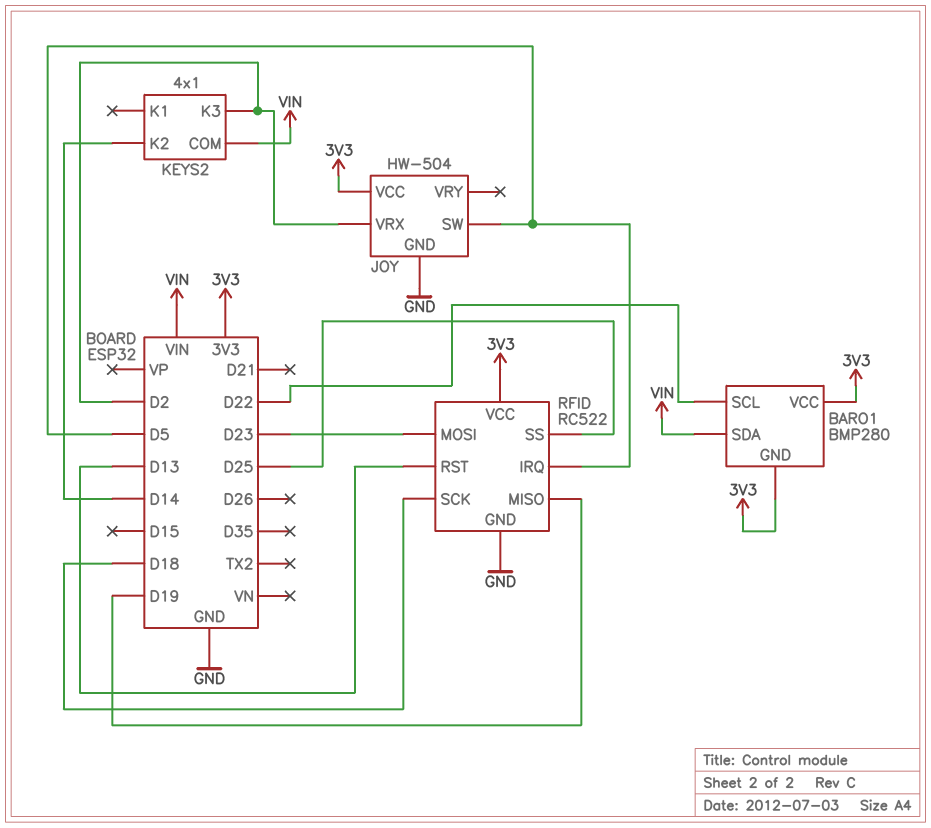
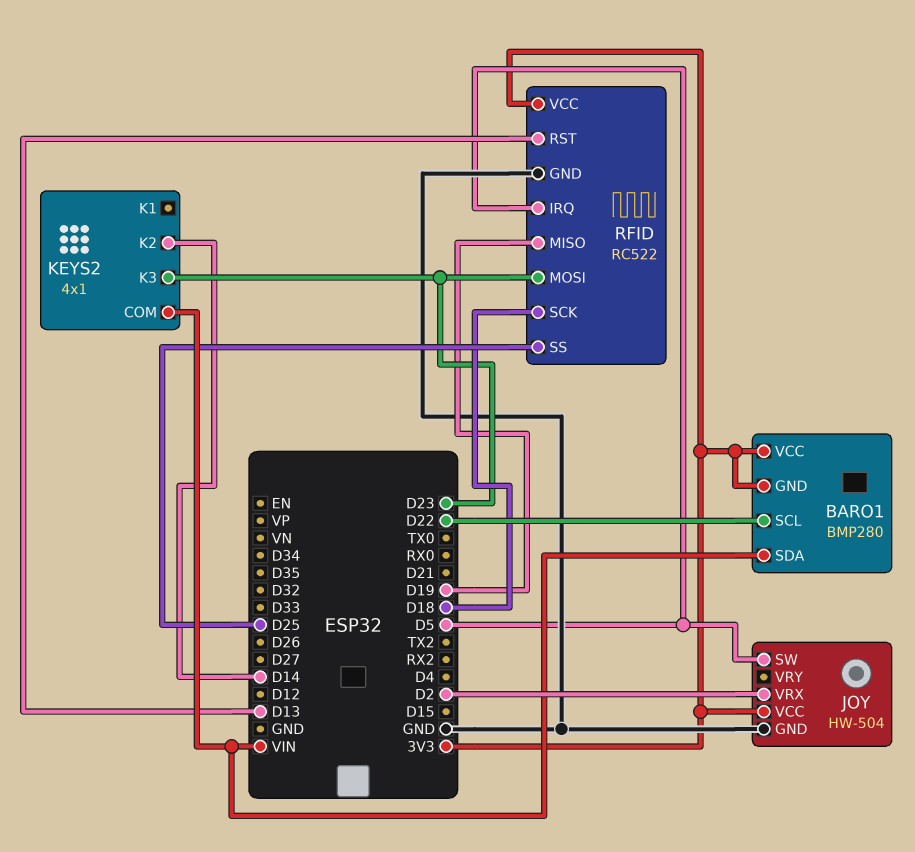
KEYS2 pin K3: D2 -> D23

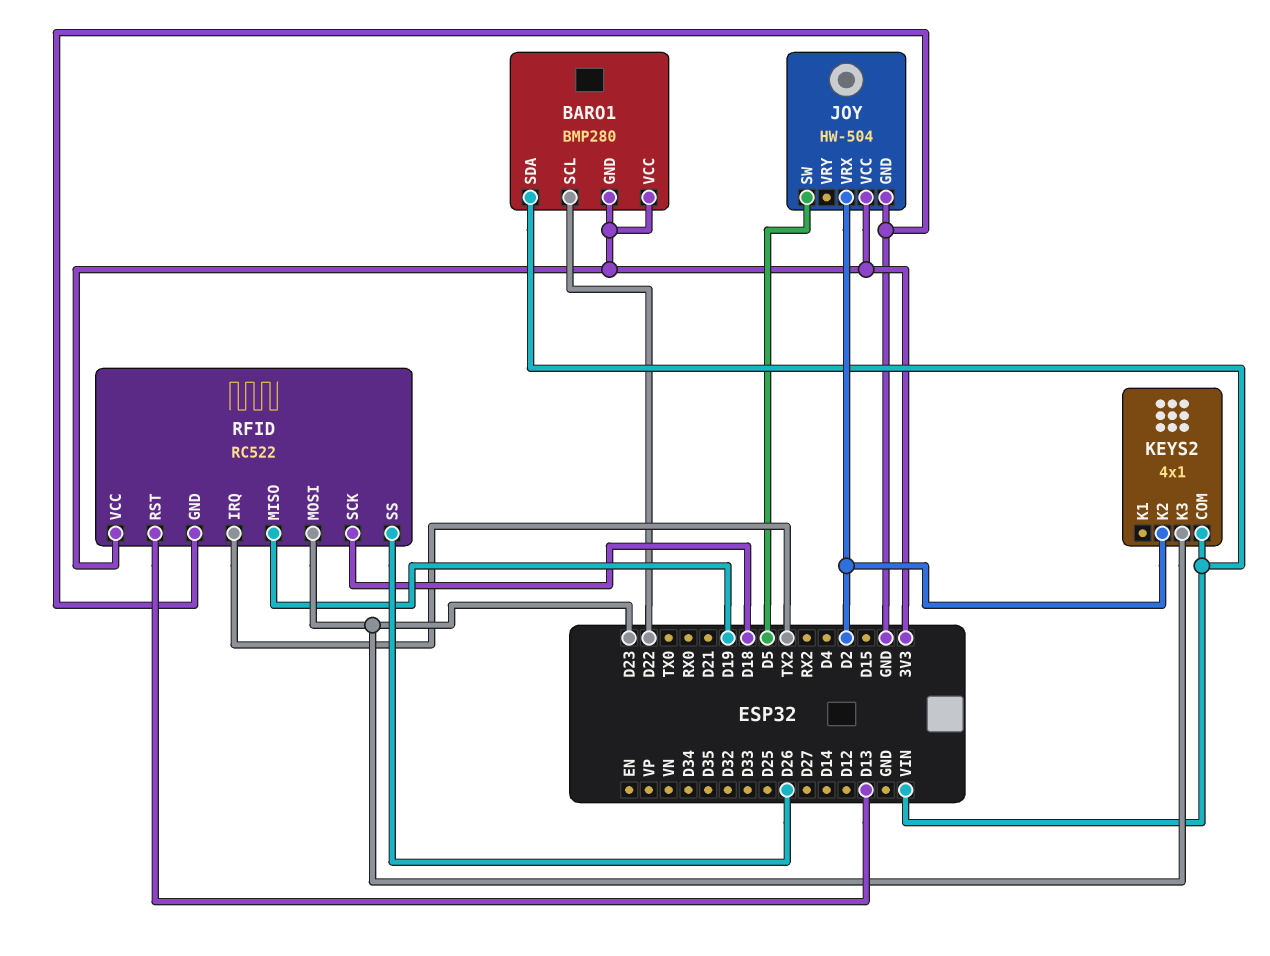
KEYS2 pin K2: D14 -> D2
RFID pin IRQ: D5 -> TX2
RFID pin SS: D25 -> D26

